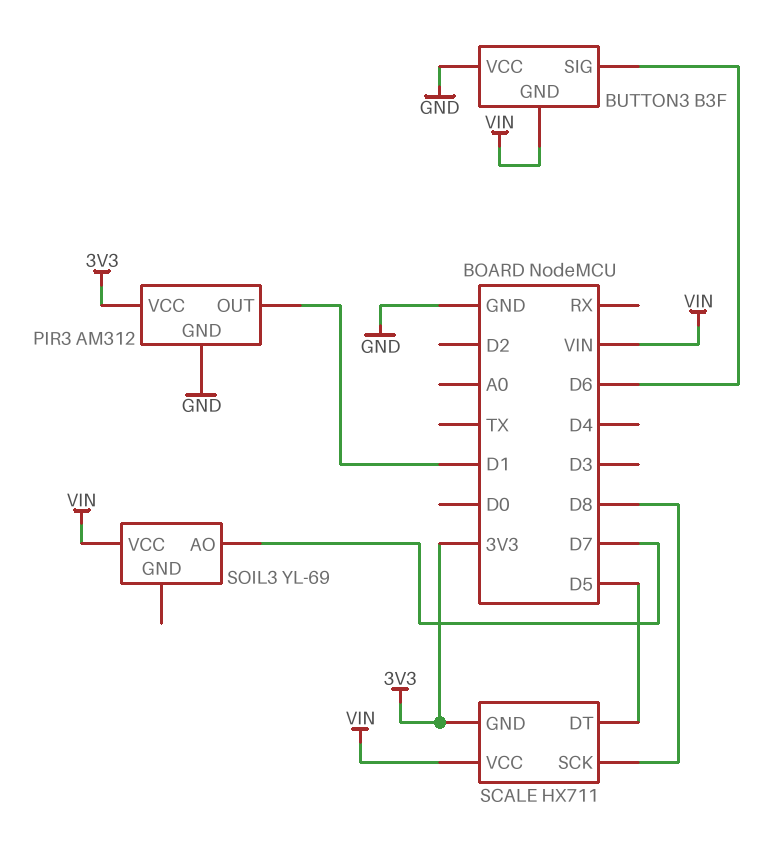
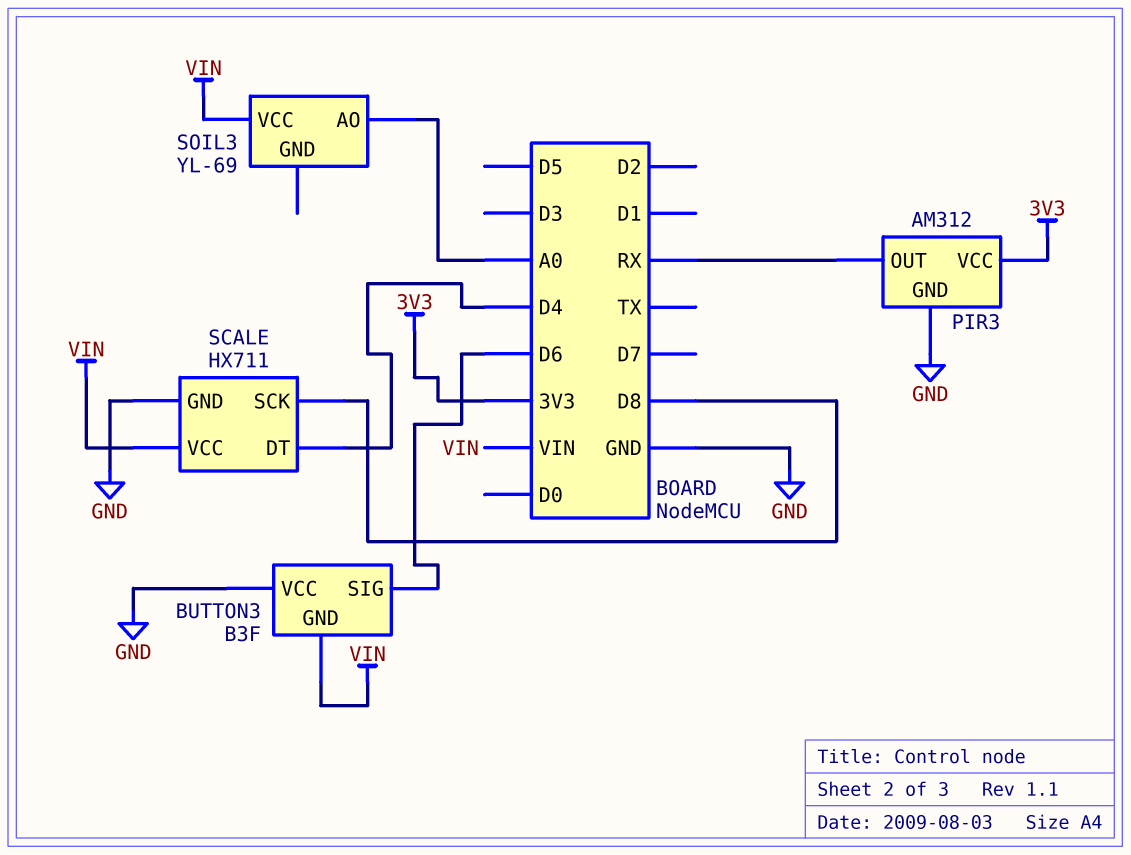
PIR3 pin OUT: D1 -> RX
SCALE pin DT: D5 -> D4
SCALE pin GND: 3V3 -> GND
SOIL3 pin AO: D7 -> A0

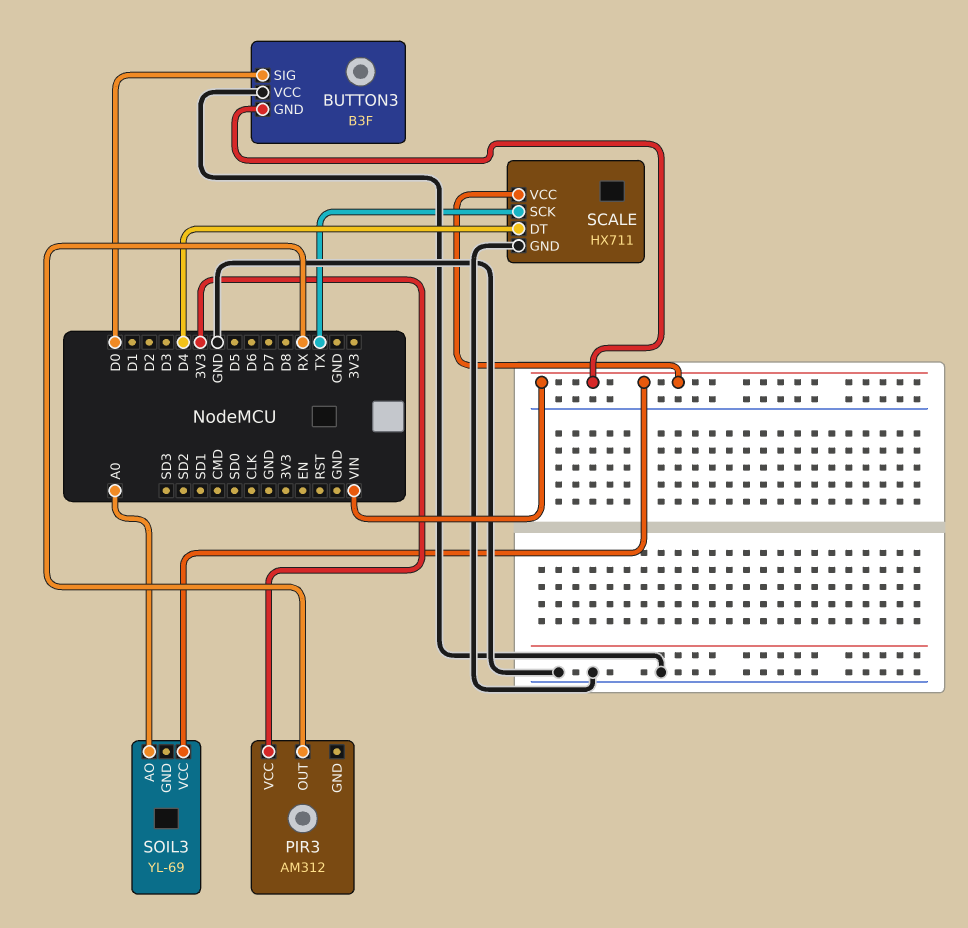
BUTTON3 pin SIG: D6 -> D0
PIR3 pin GND: GND -> none
SCALE pin SCK: D8 -> TX

